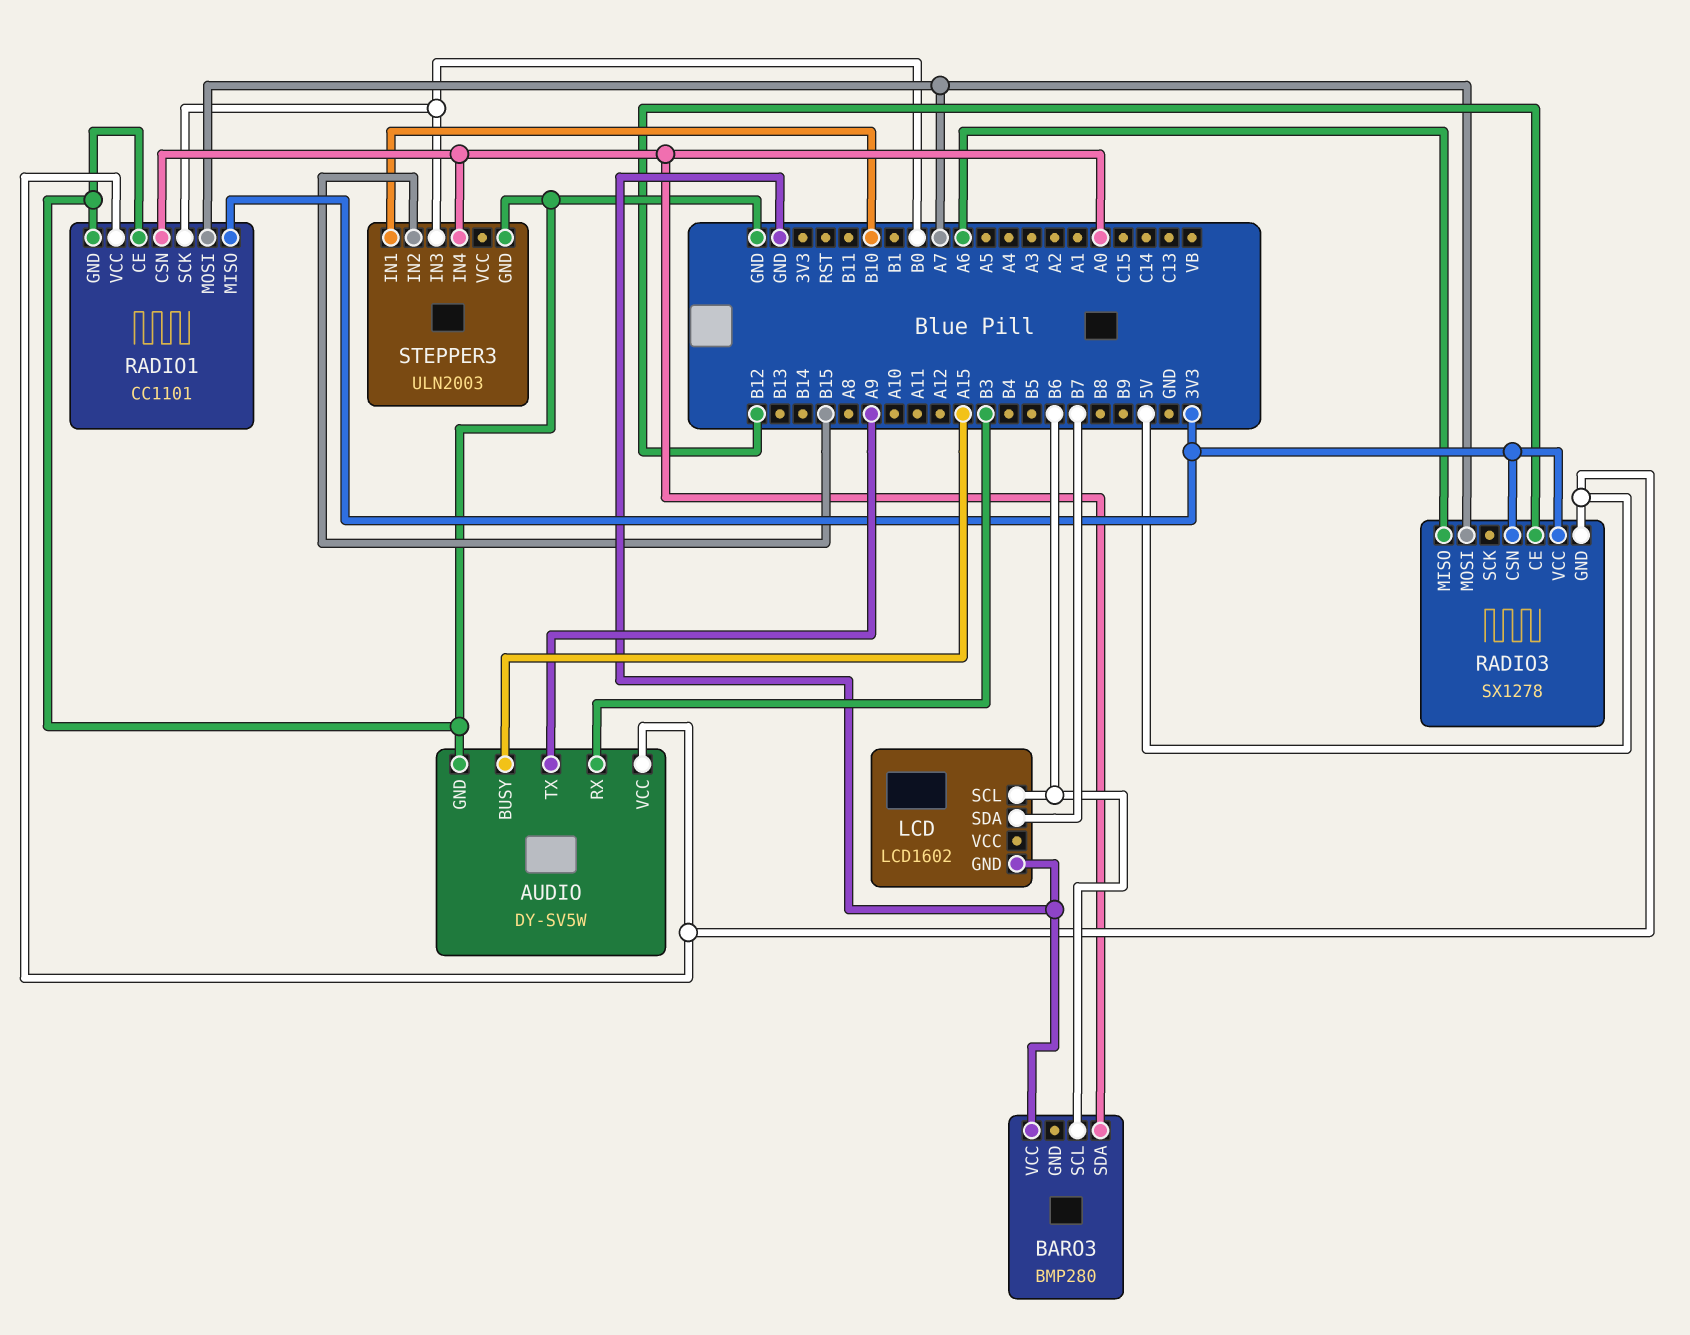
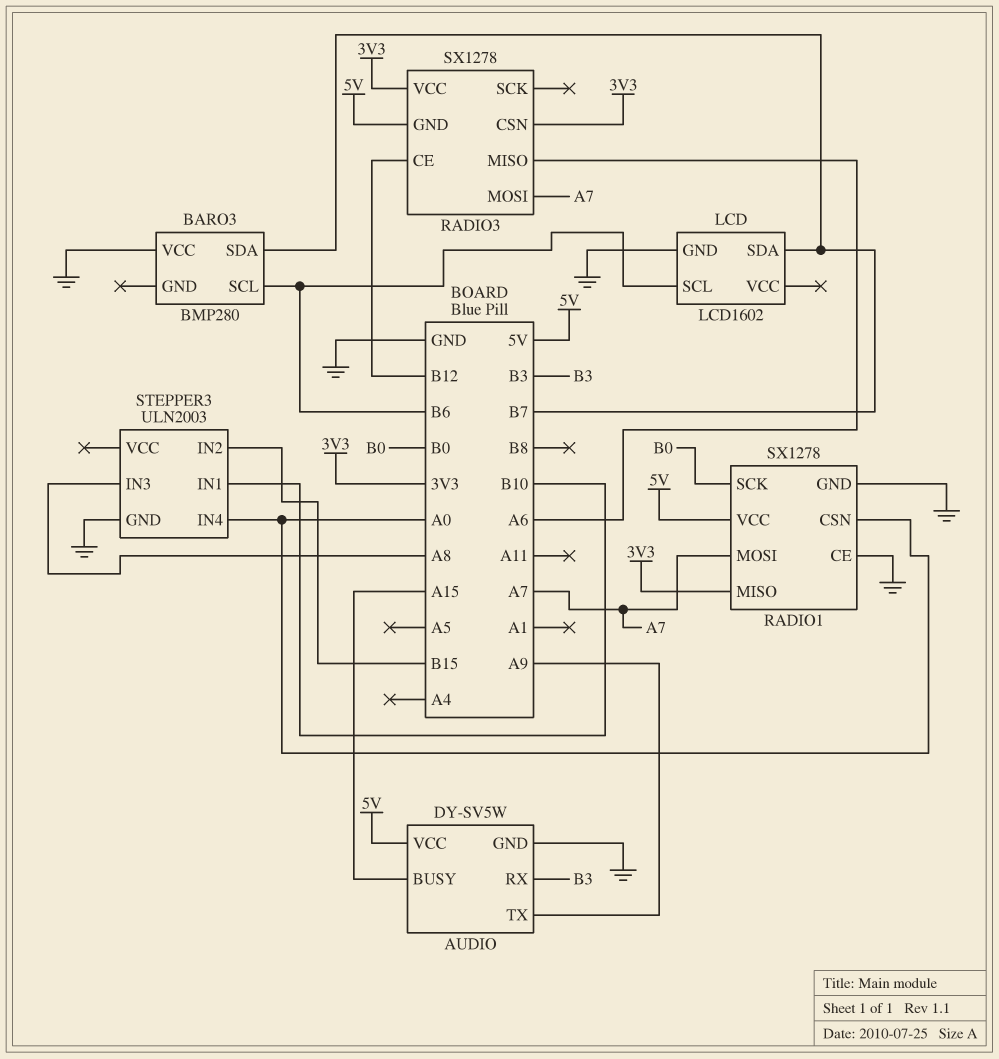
BARO3 pin SDA: A0 -> B7
RADIO1: CC1101 -> SX1278
STEPPER3 pin IN3: B0 -> A8

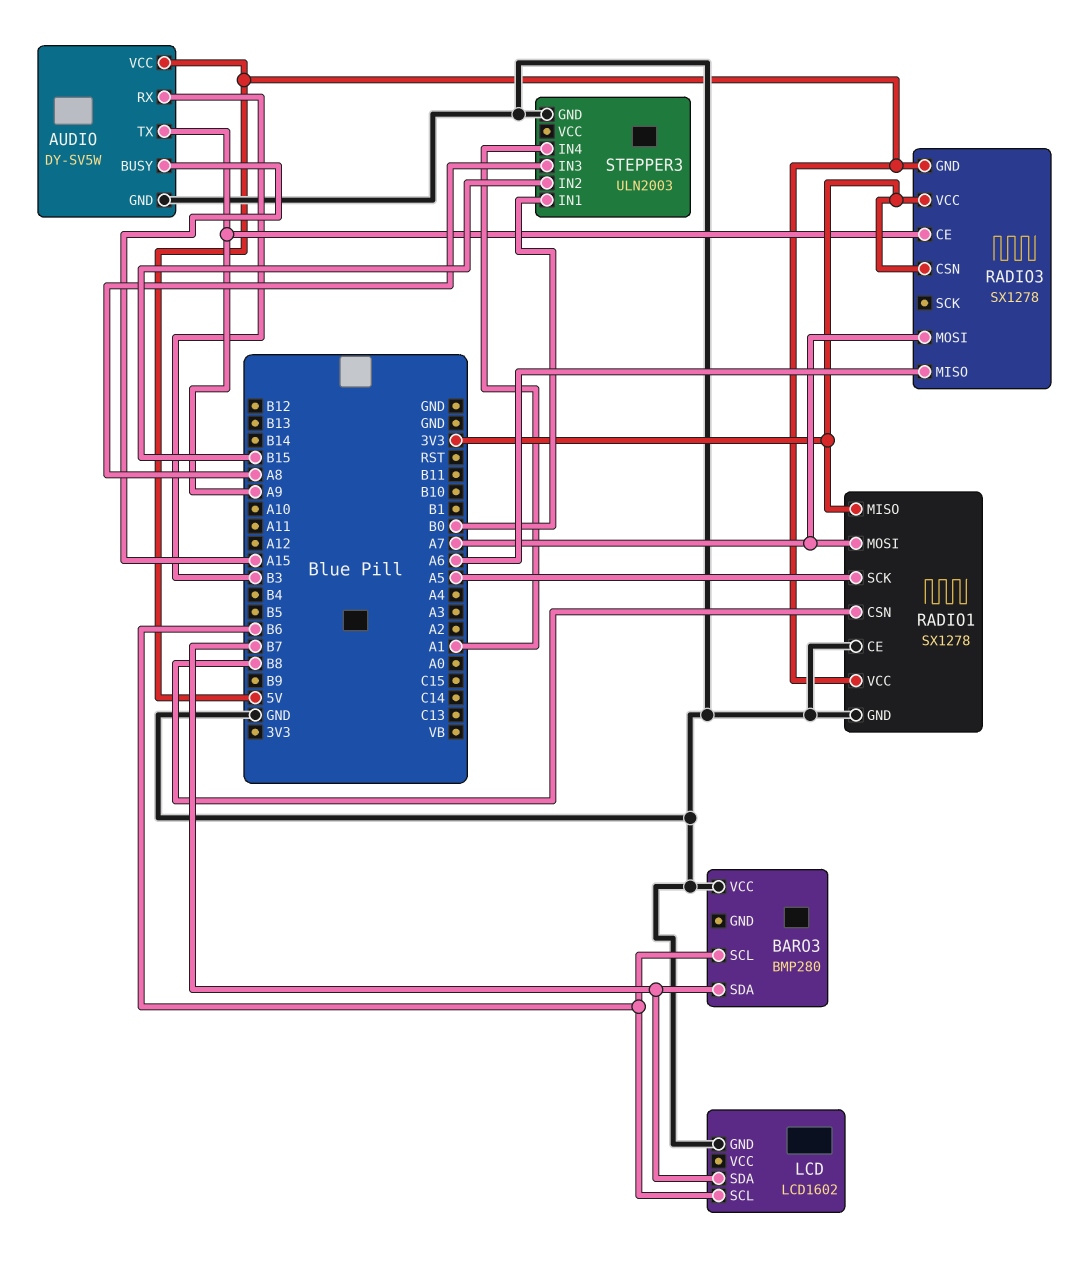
RADIO1 pin CSN: A0 -> B8
RADIO1 pin SCK: B0 -> A5
RADIO3 pin CE: B12 -> A9
STEPPER3 pin IN1: B10 -> B0
STEPPER3 pin IN4: A0 -> A1

